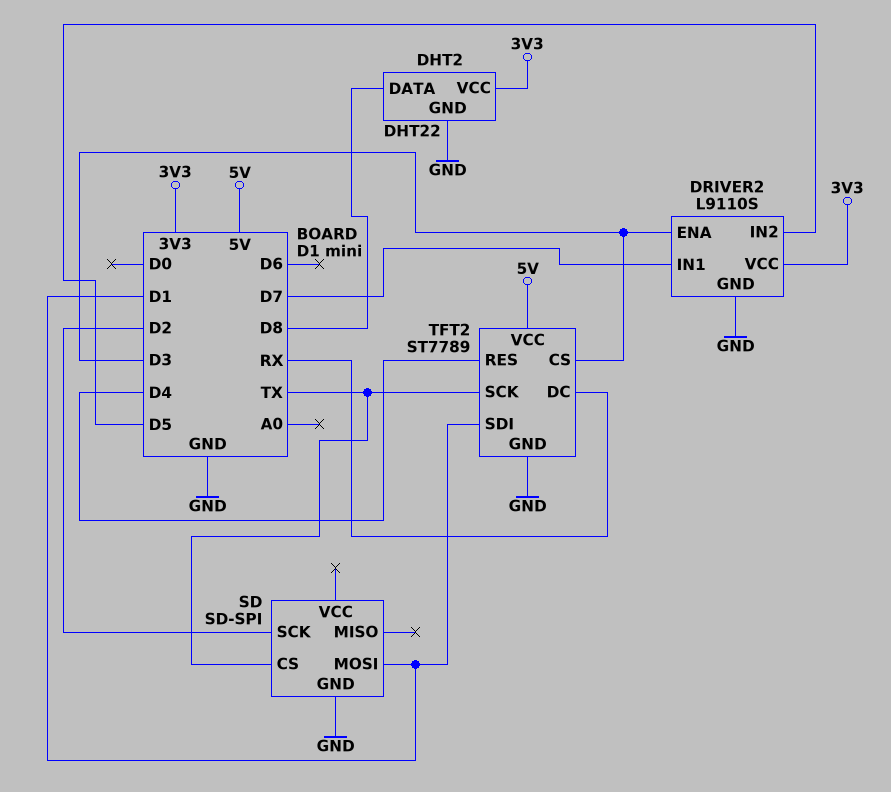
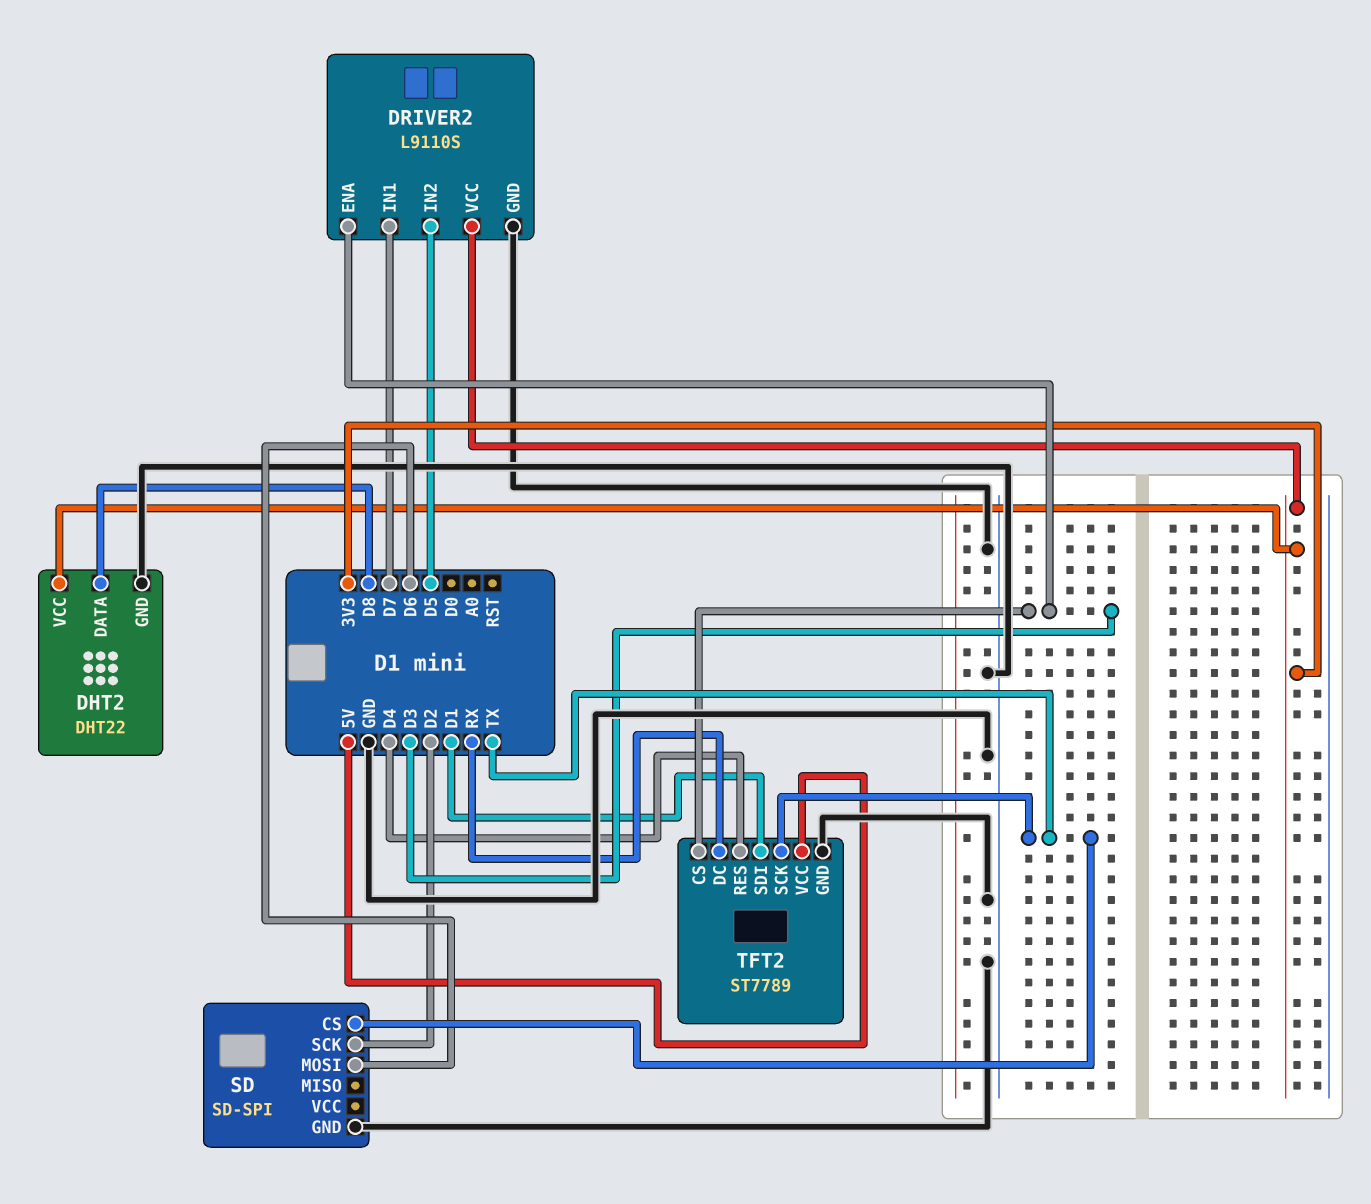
SD pin MOSI: D1 -> D6

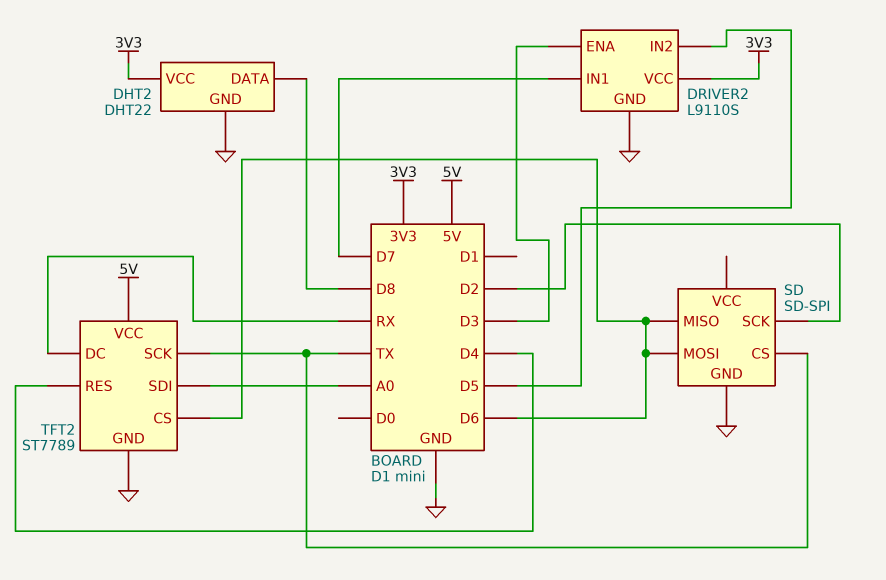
SD pin MISO: none -> D6
TFT2 pin CS: D3 -> D6
TFT2 pin SDI: D1 -> A0

